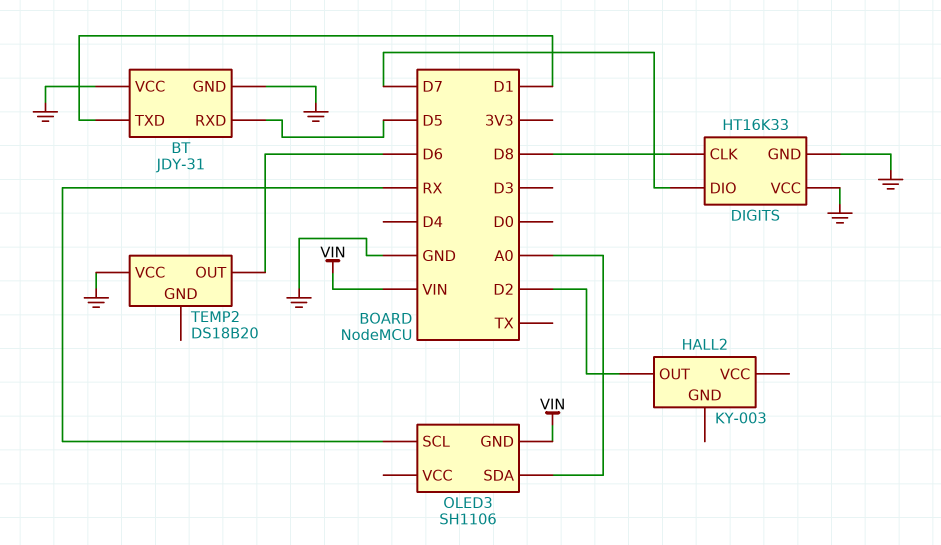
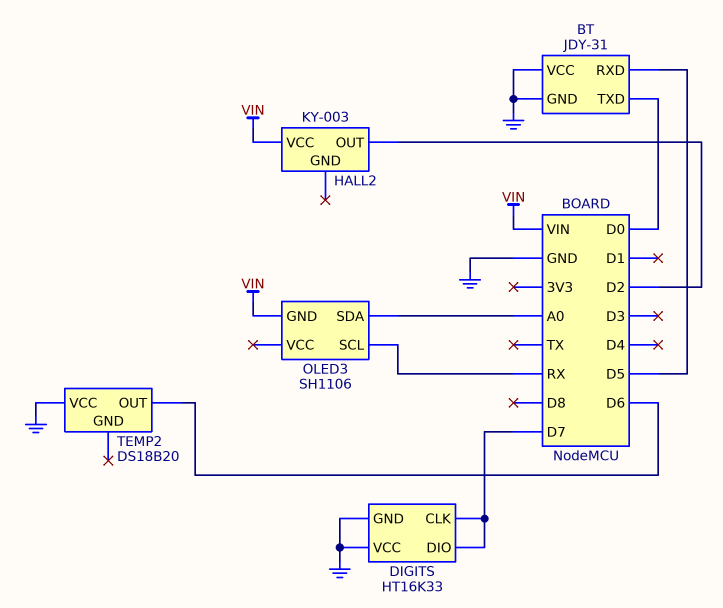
BT pin TXD: D1 -> D0
DIGITS pin CLK: D8 -> D7
HALL2 pin VCC: none -> VIN

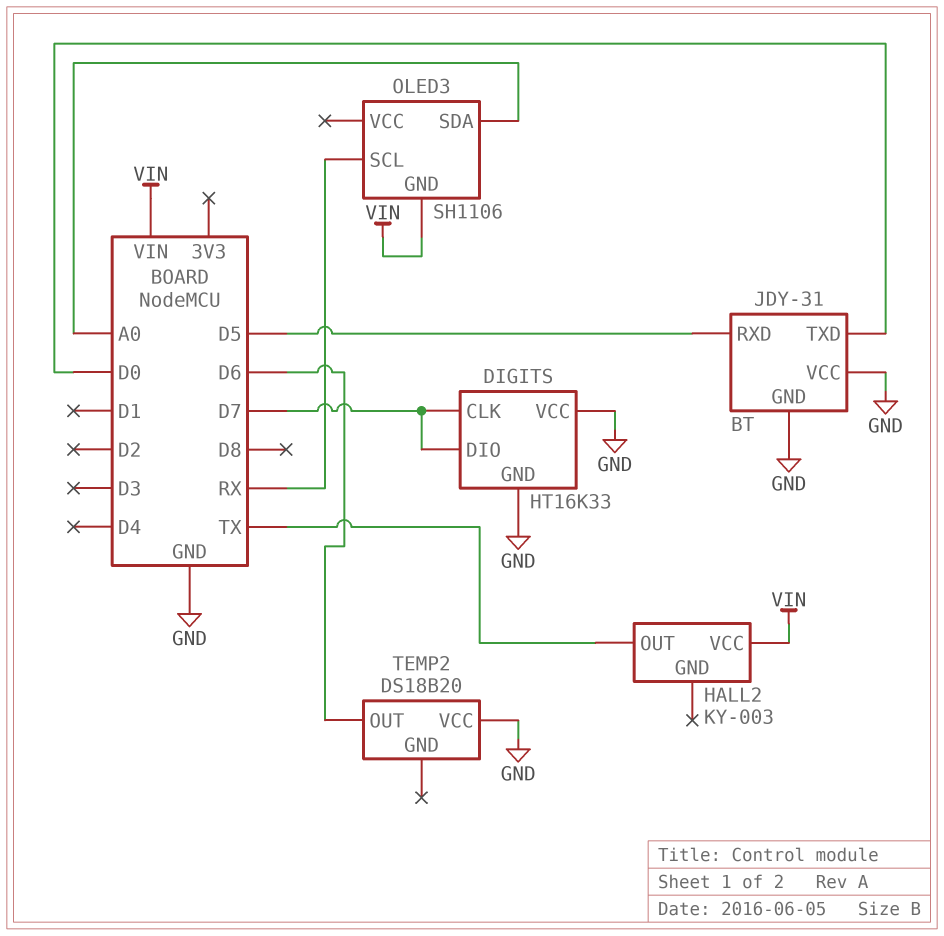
HALL2 pin OUT: D2 -> TX

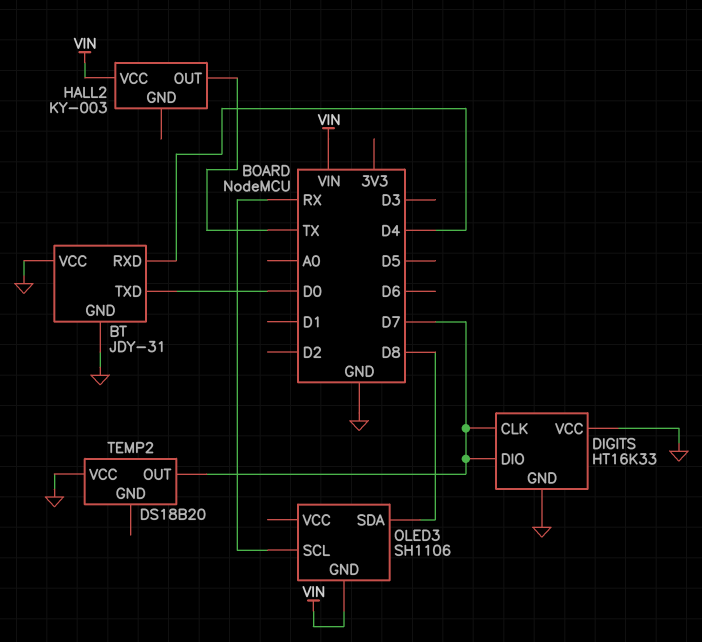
BT pin RXD: D5 -> D4
OLED3 pin SDA: A0 -> D8
TEMP2 pin OUT: D6 -> D7

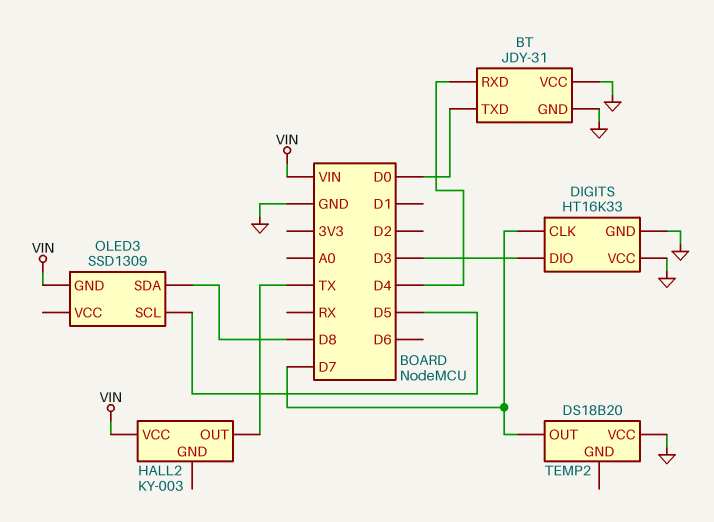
DIGITS pin DIO: D7 -> D3
OLED3: SH1106 -> SSD1309
OLED3 pin SCL: RX -> D5

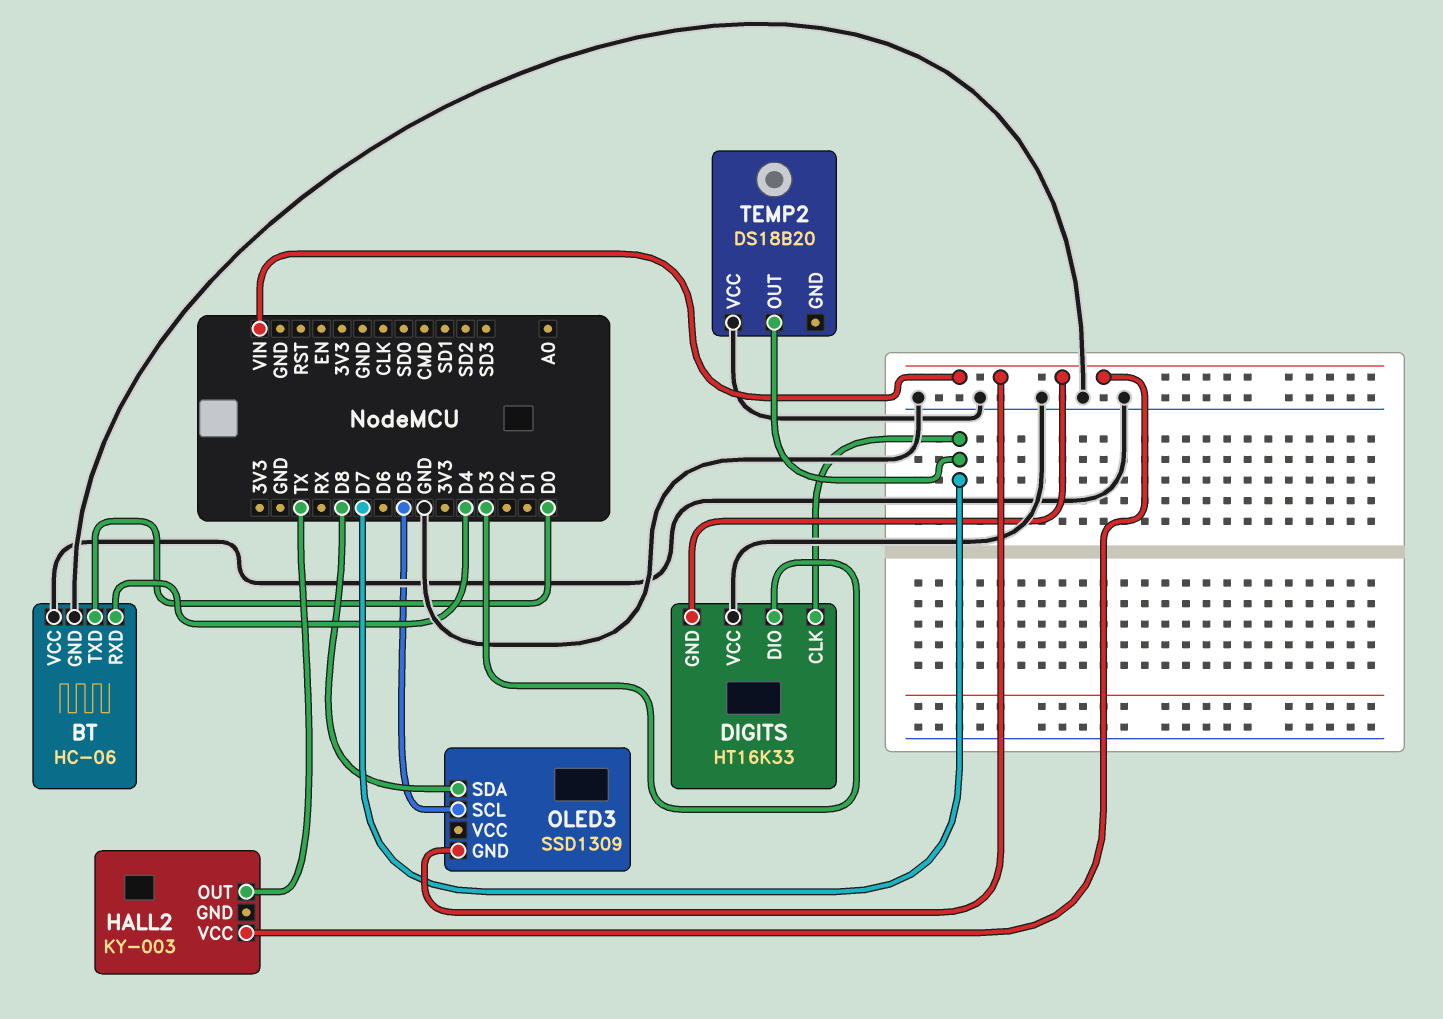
BT: JDY-31 -> HC-06
DIGITS pin GND: GND -> VIN

